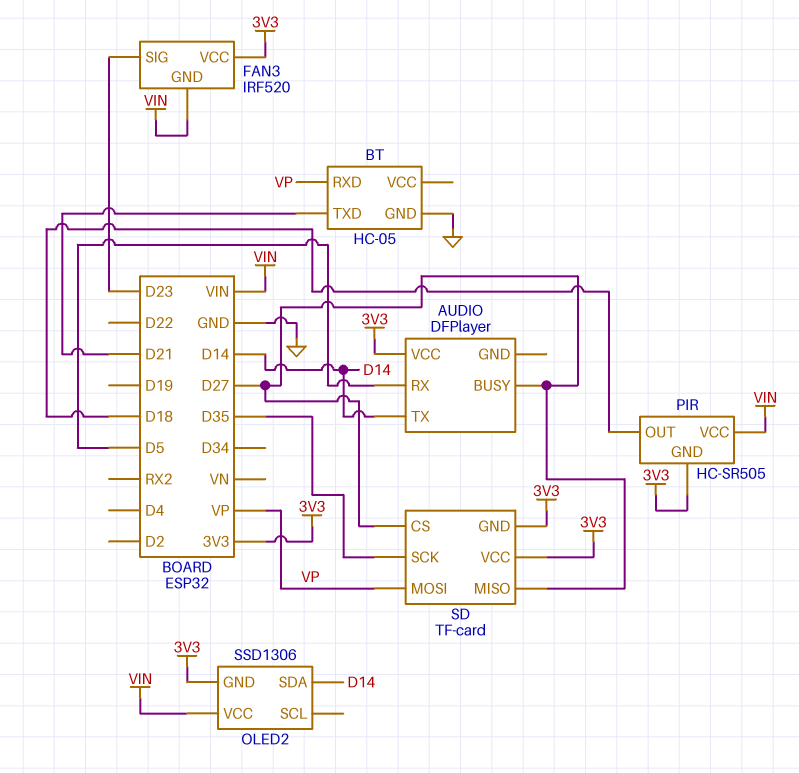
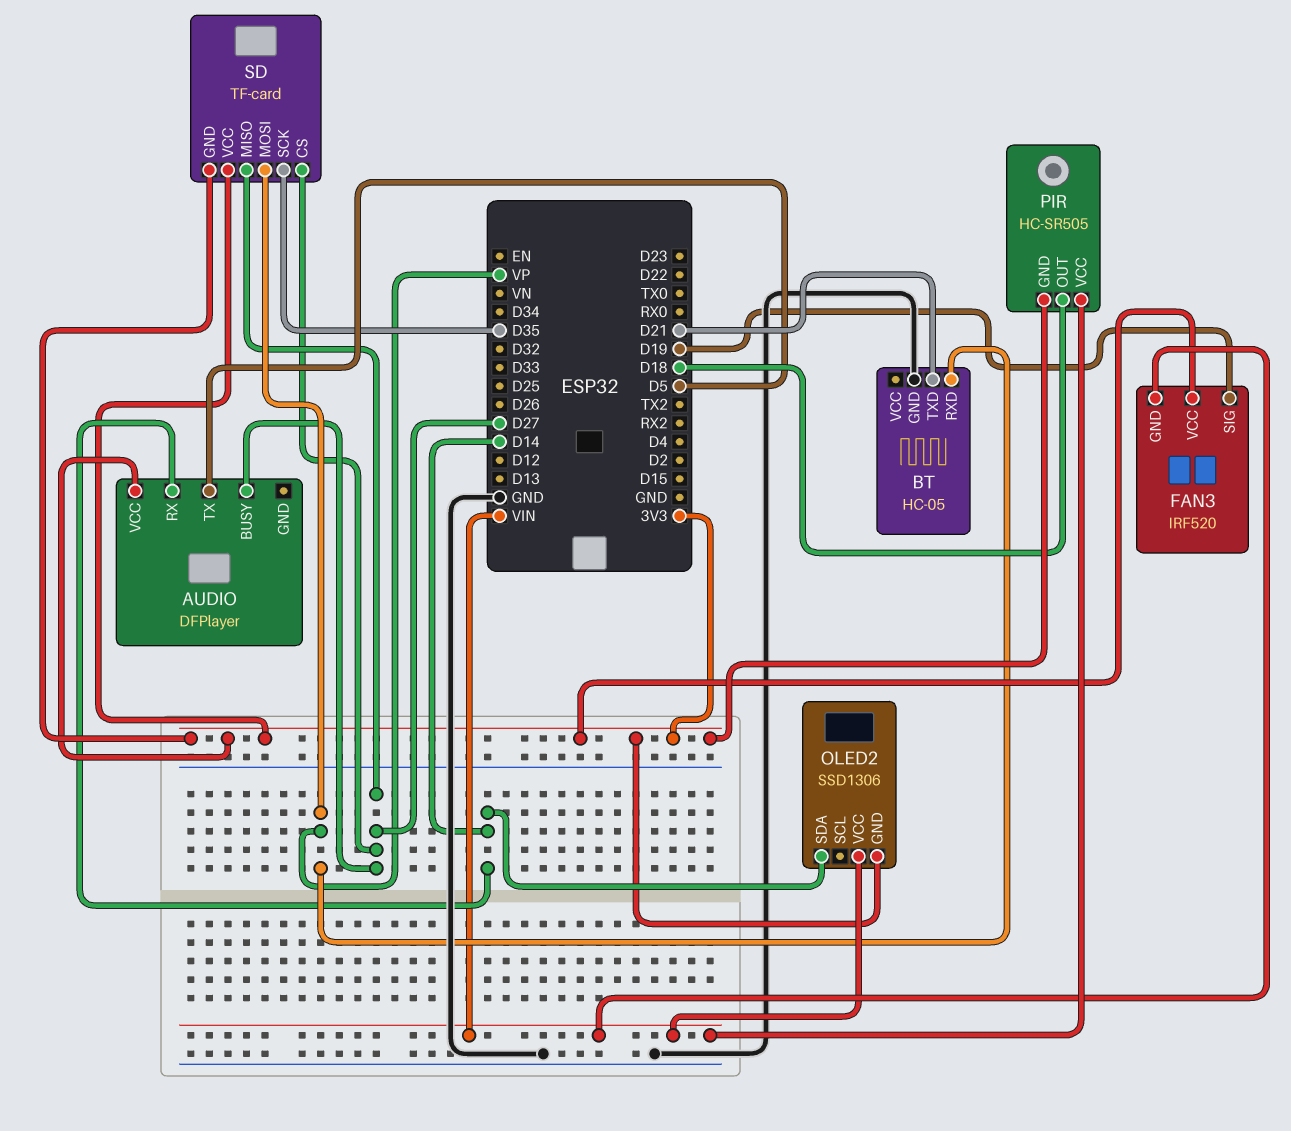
AUDIO pin RX: D5 -> D14
AUDIO pin TX: D14 -> D5
FAN3 pin SIG: D23 -> D19

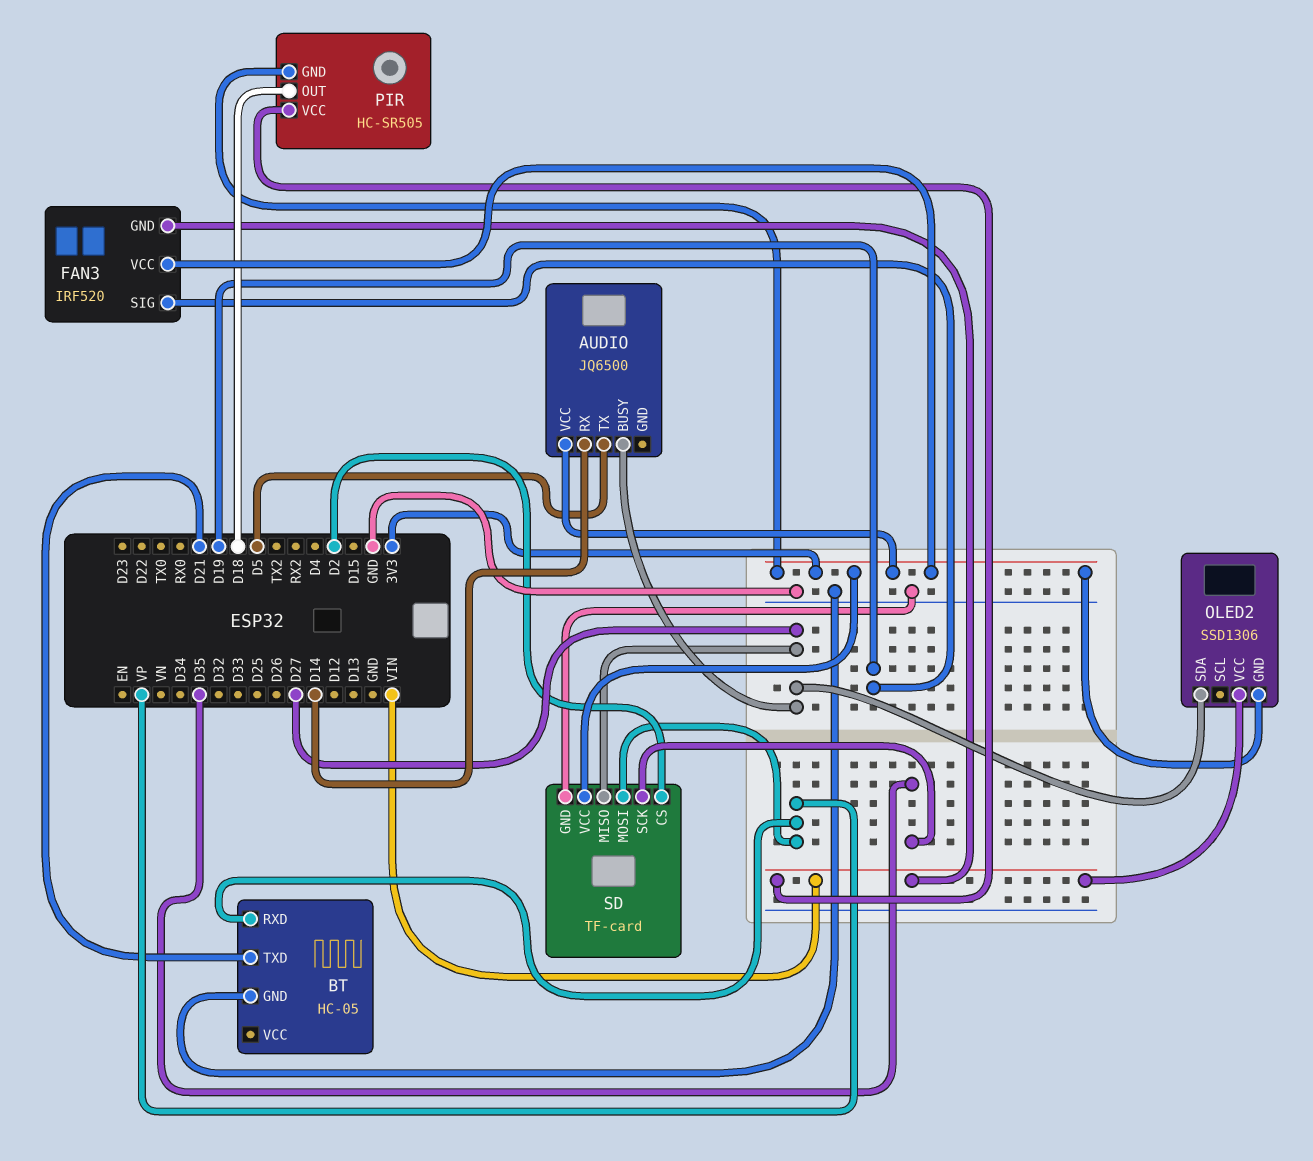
AUDIO: DFPlayer -> JQ6500
OLED2 pin SDA: D14 -> D27
SD pin CS: D27 -> D2
SD pin GND: 3V3 -> GND

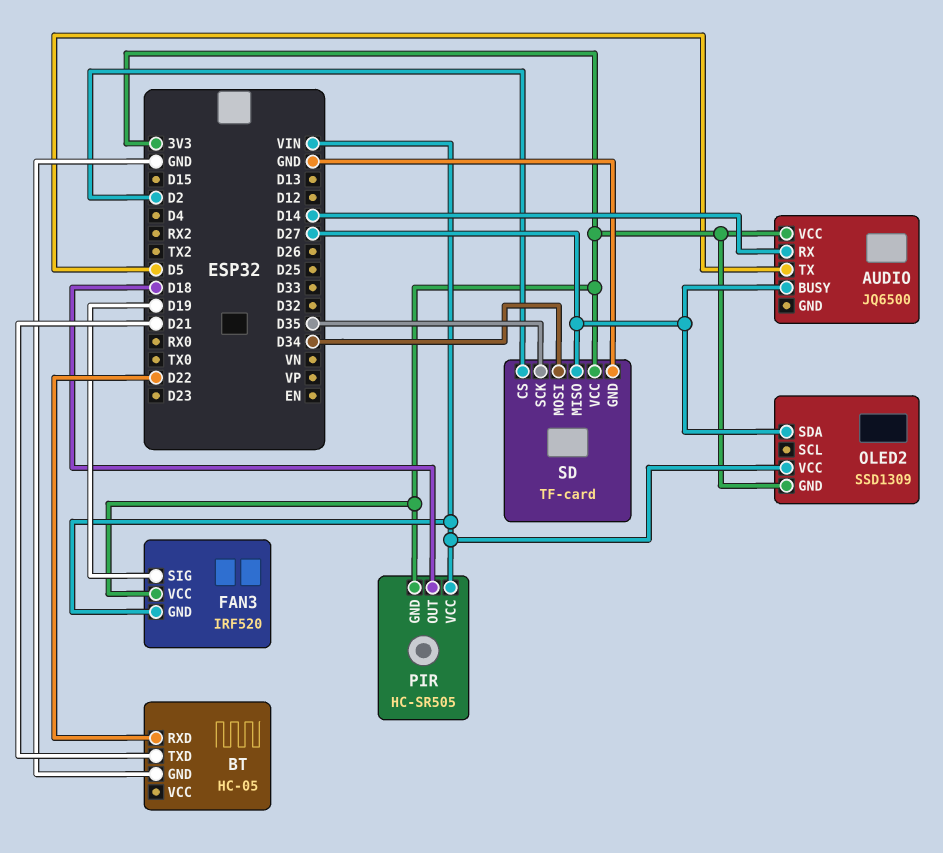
BT pin RXD: VP -> D22
OLED2: SSD1306 -> SSD1309
SD pin MOSI: VP -> D34

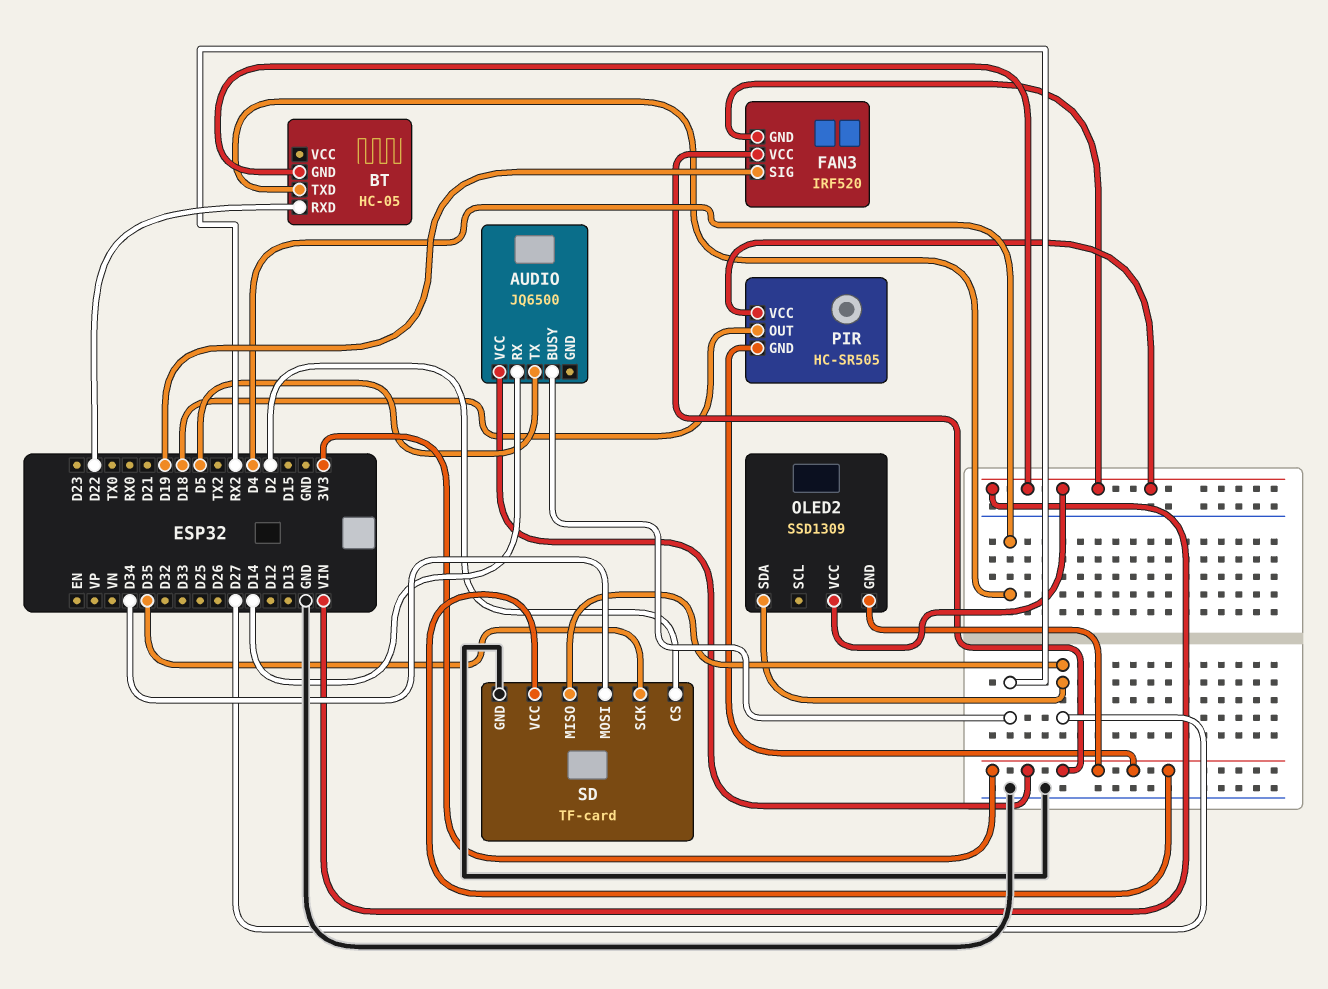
AUDIO pin BUSY: D27 -> RX2
BT pin GND: GND -> VIN
BT pin TXD: D21 -> D4

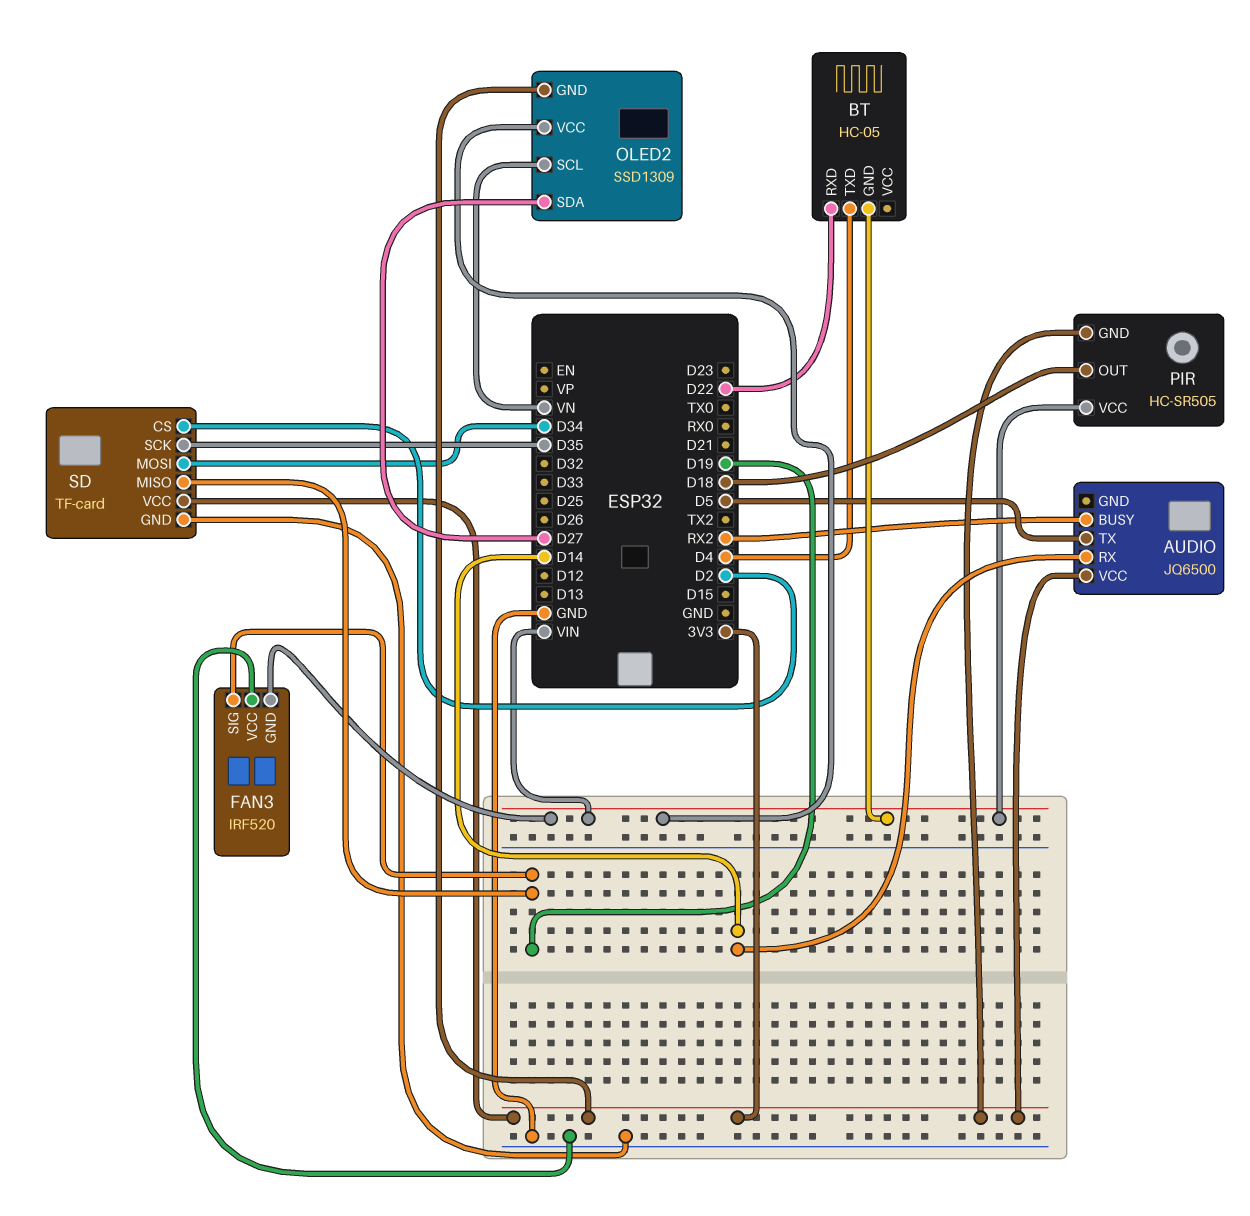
FAN3 pin VCC: 3V3 -> GND
OLED2 pin SCL: none -> VN
SD pin MISO: D27 -> D19

